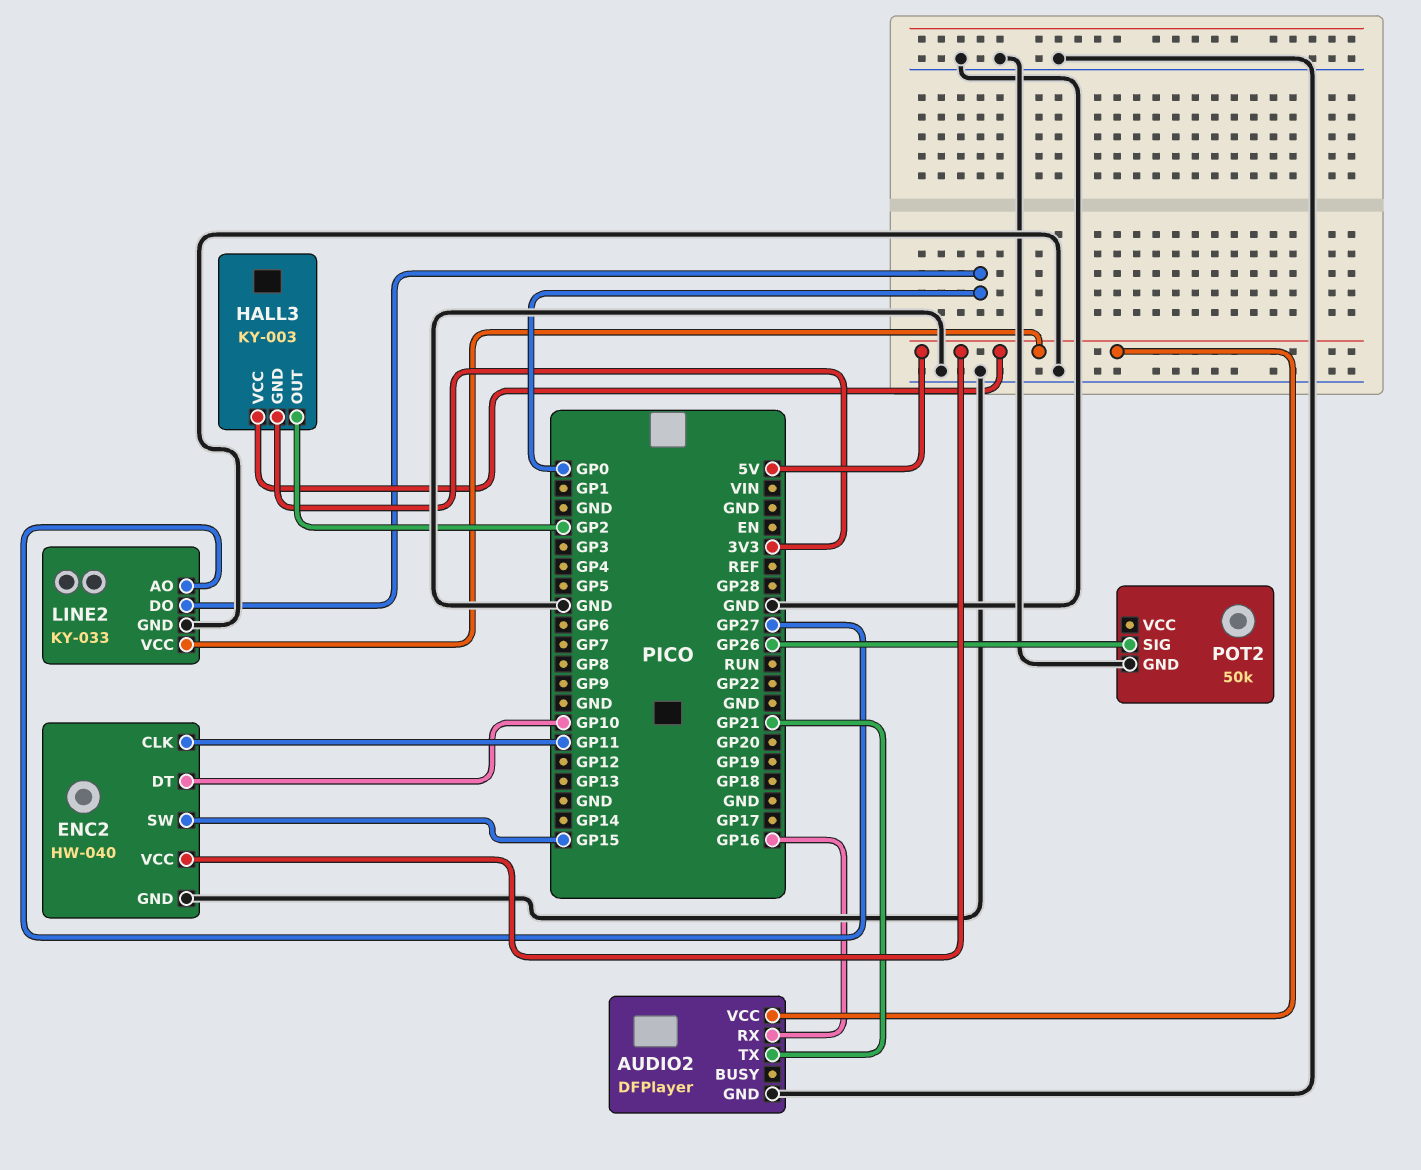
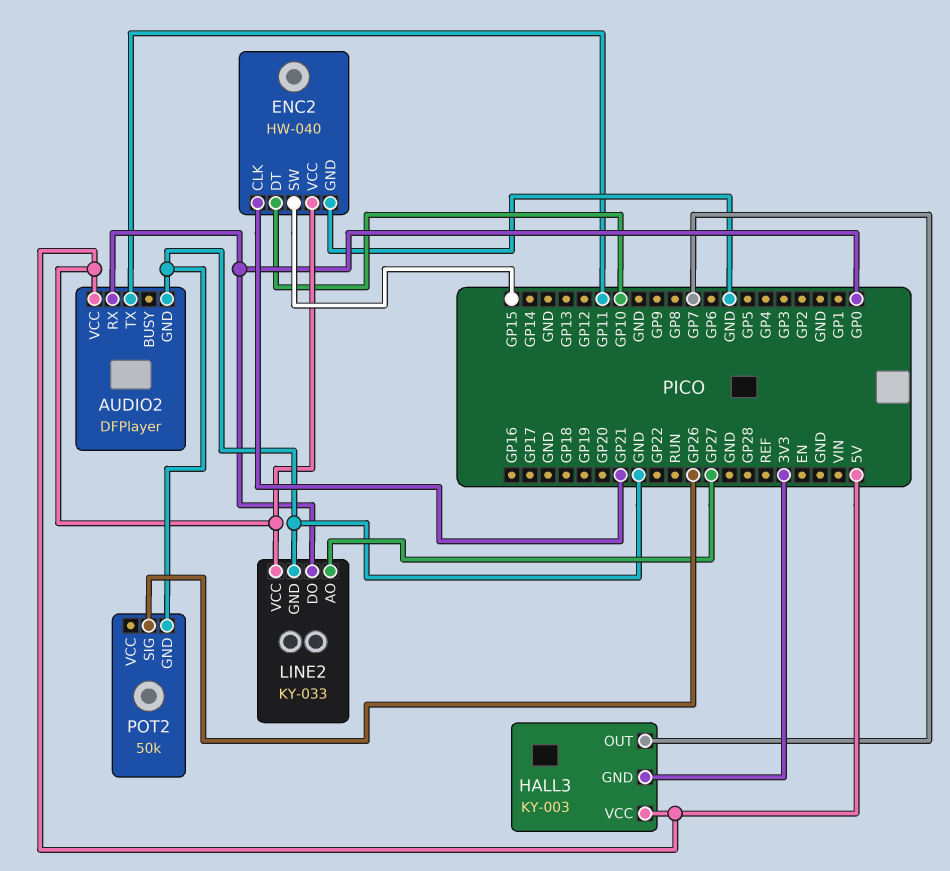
AUDIO2 pin RX: GP16 -> GP0
AUDIO2 pin TX: GP21 -> GP11
ENC2 pin CLK: GP11 -> GP21
HALL3 pin OUT: GP2 -> GP7

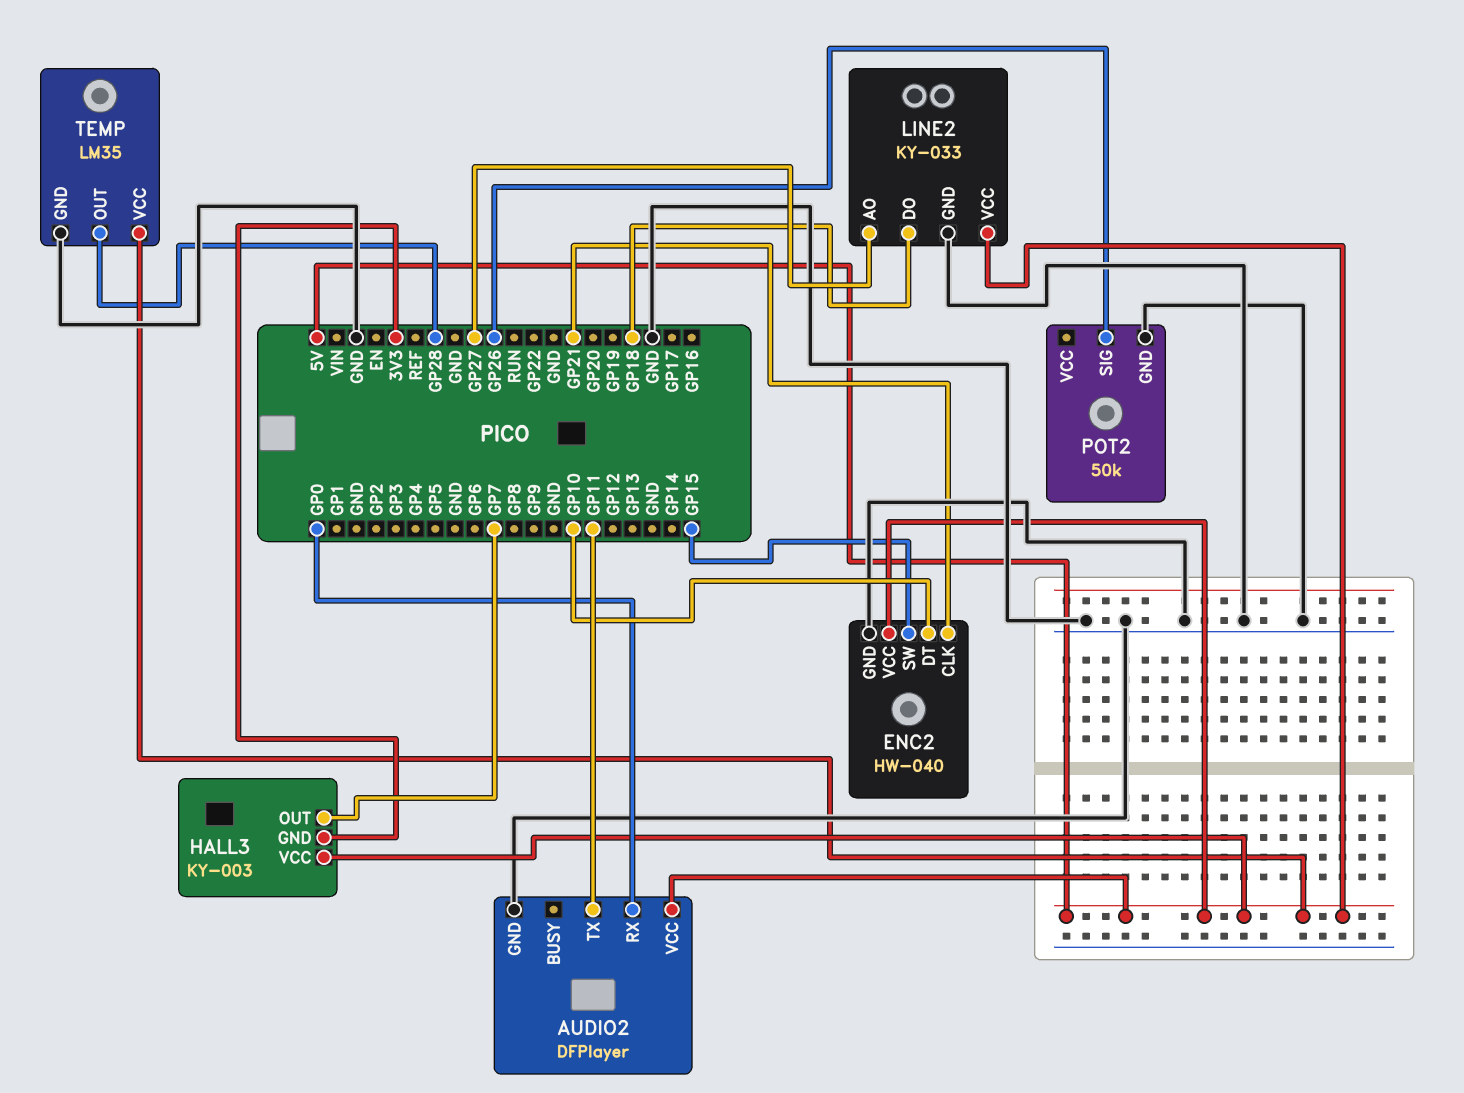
LINE2 pin DO: GP0 -> GP18
TEMP: none -> LM35
TEMP pin GND: none -> GND
TEMP pin OUT: none -> GP28
TEMP pin VCC: none -> 5V

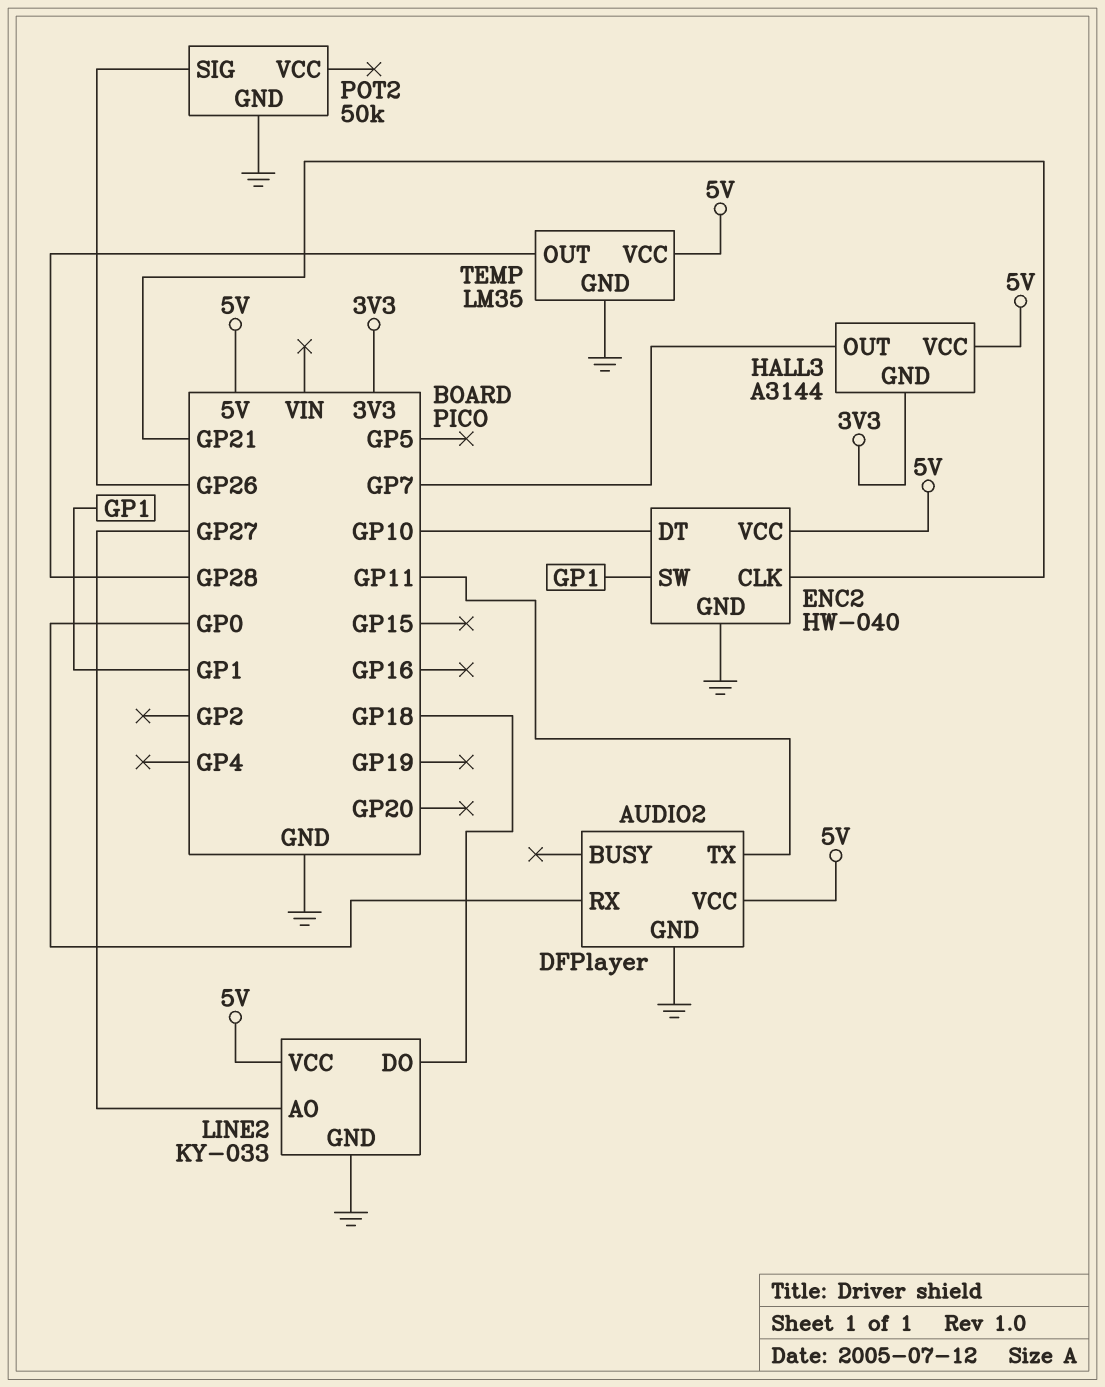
ENC2 pin SW: GP15 -> GP1
HALL3: KY-003 -> A3144

